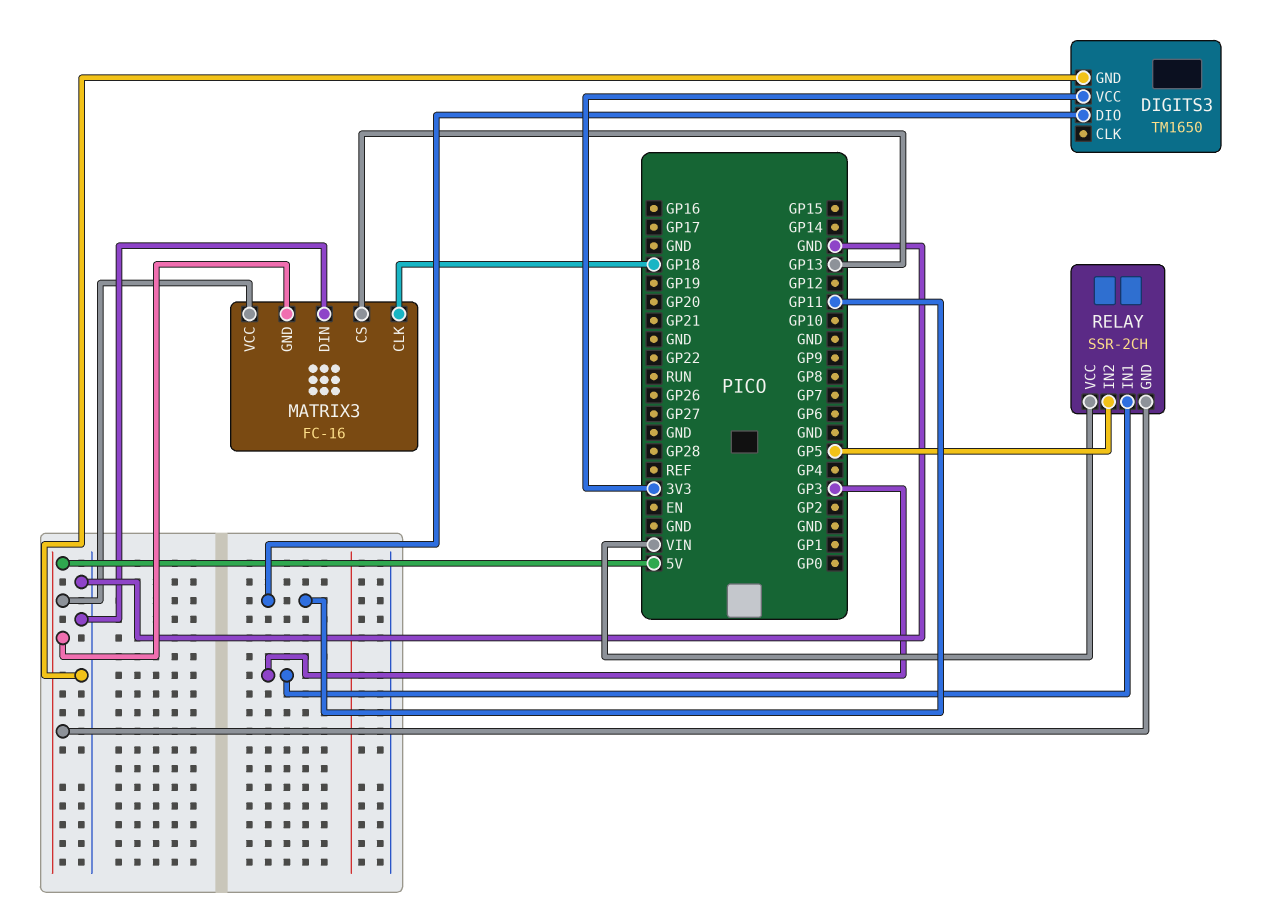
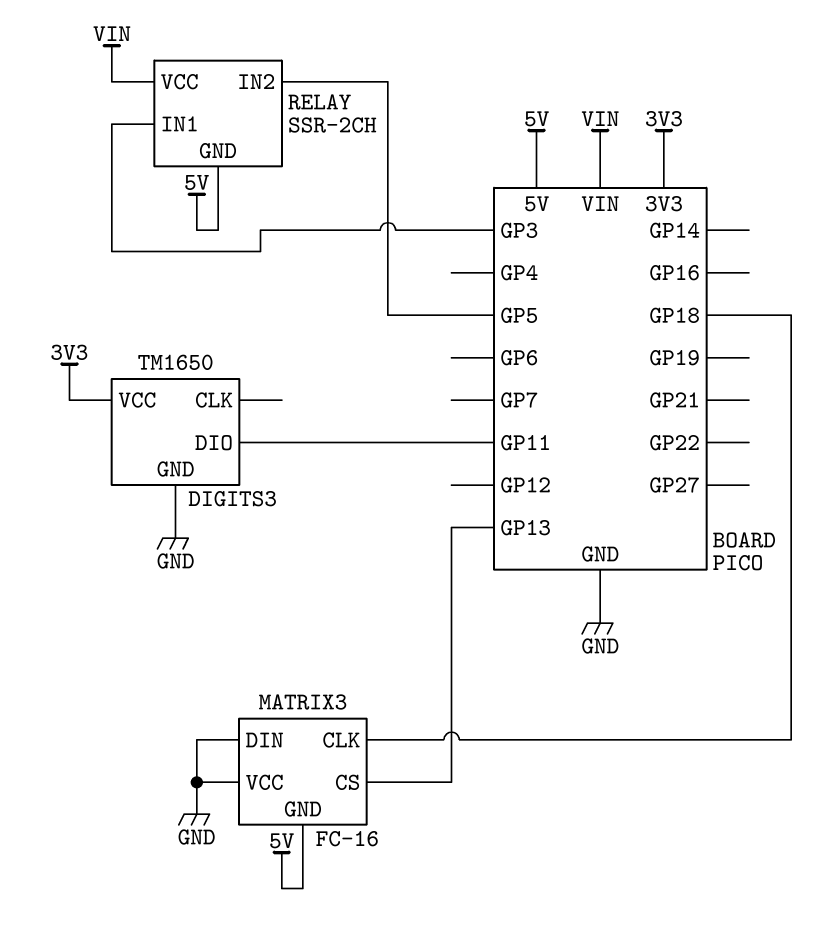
MATRIX3 pin VCC: 5V -> GND

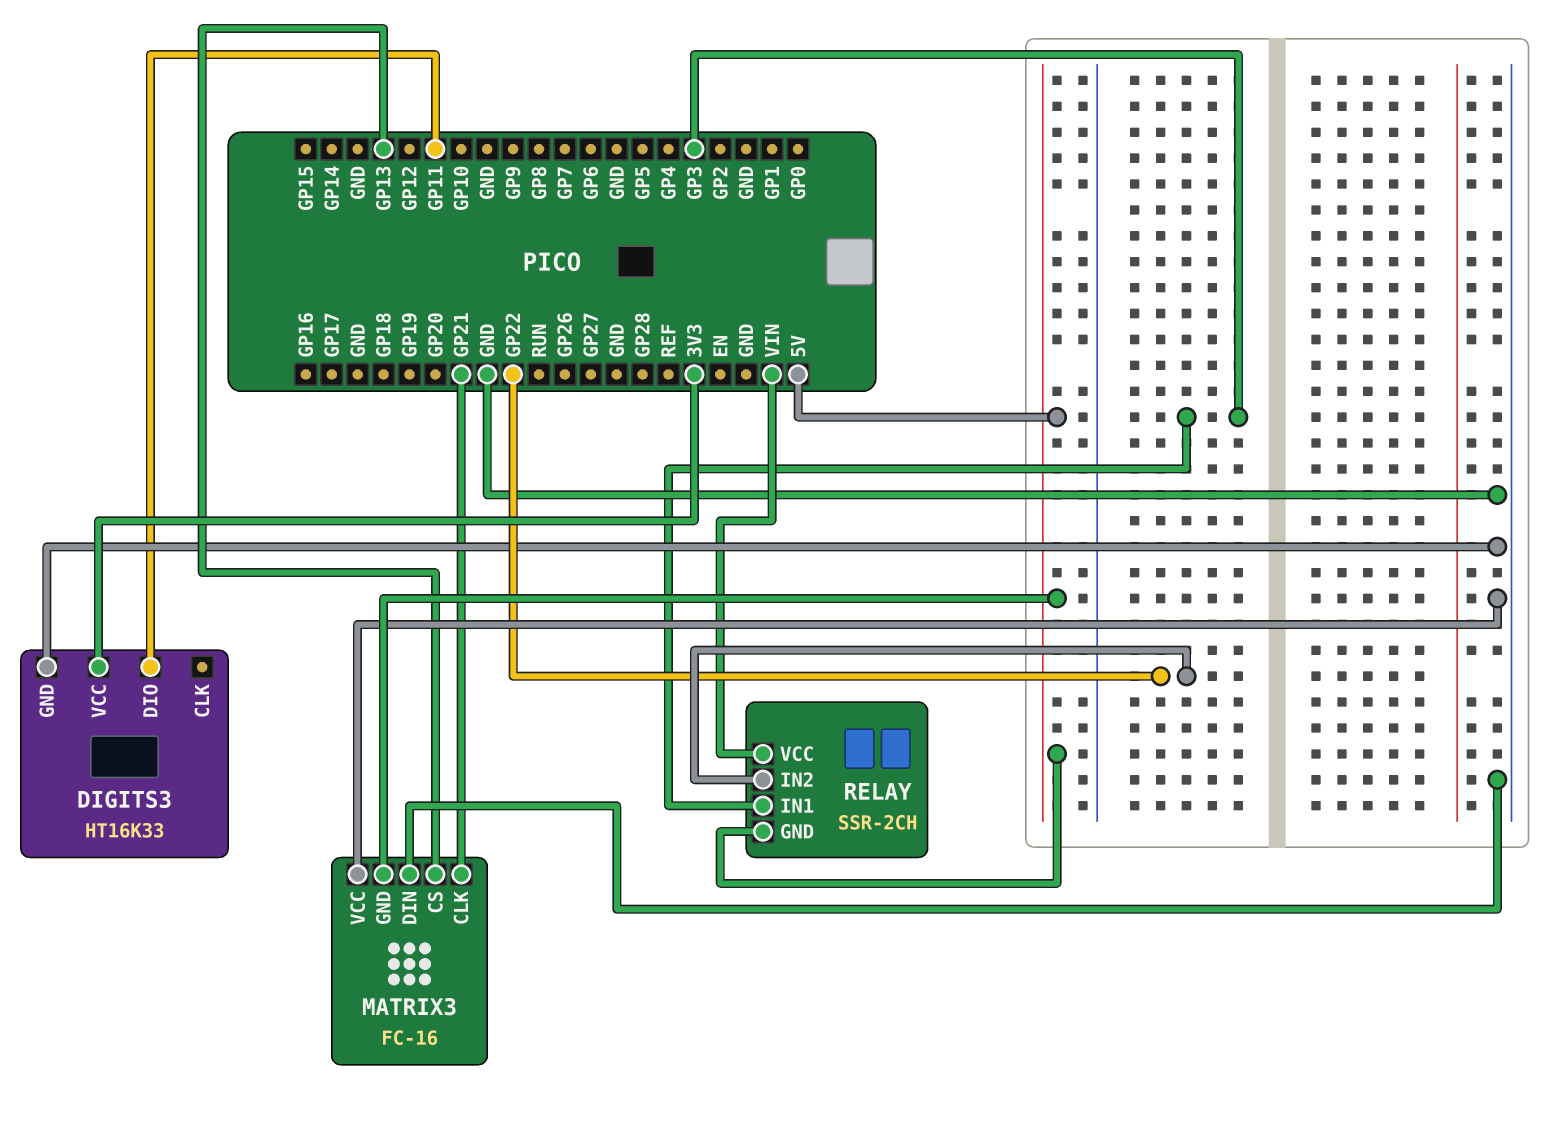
DIGITS3: TM1650 -> HT16K33
MATRIX3 pin CLK: GP18 -> GP21
RELAY pin IN2: GP5 -> GP22

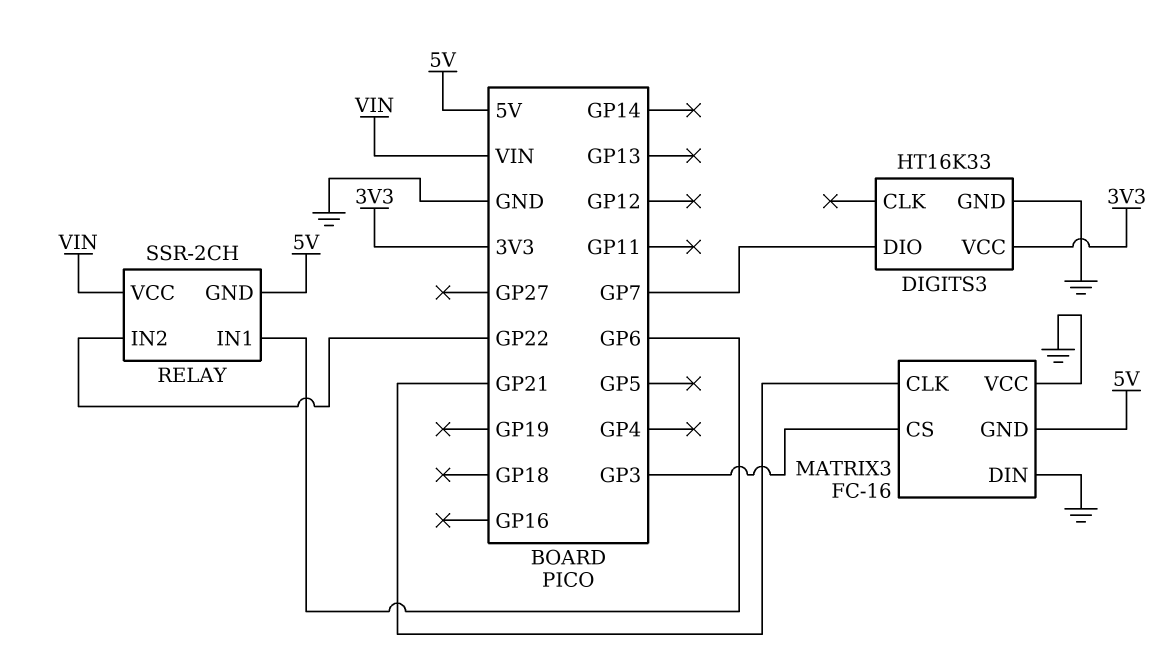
DIGITS3 pin DIO: GP11 -> GP7
MATRIX3 pin CS: GP13 -> GP3
RELAY pin IN1: GP3 -> GP6

